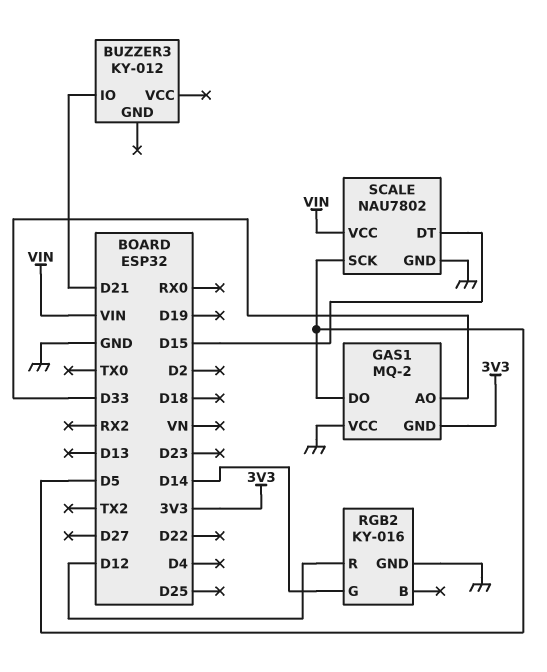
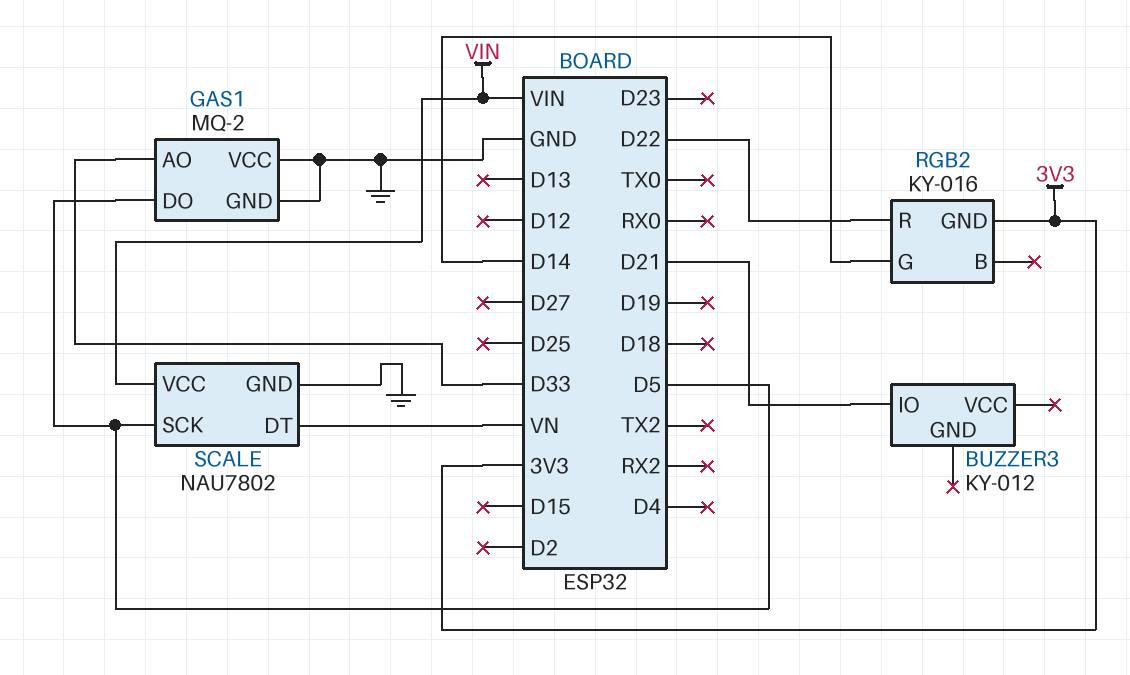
GAS1 pin GND: 3V3 -> GND
RGB2 pin GND: GND -> 3V3
RGB2 pin R: D12 -> D22
SCALE pin DT: D15 -> VN

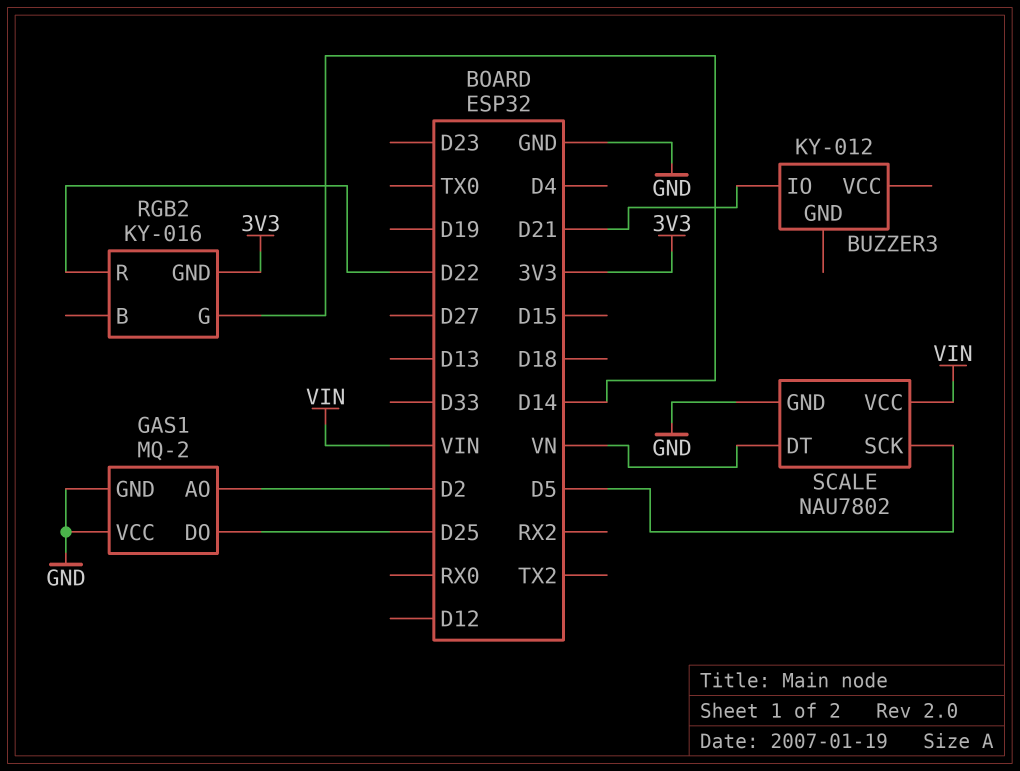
GAS1 pin AO: D33 -> D2
GAS1 pin DO: D5 -> D25

